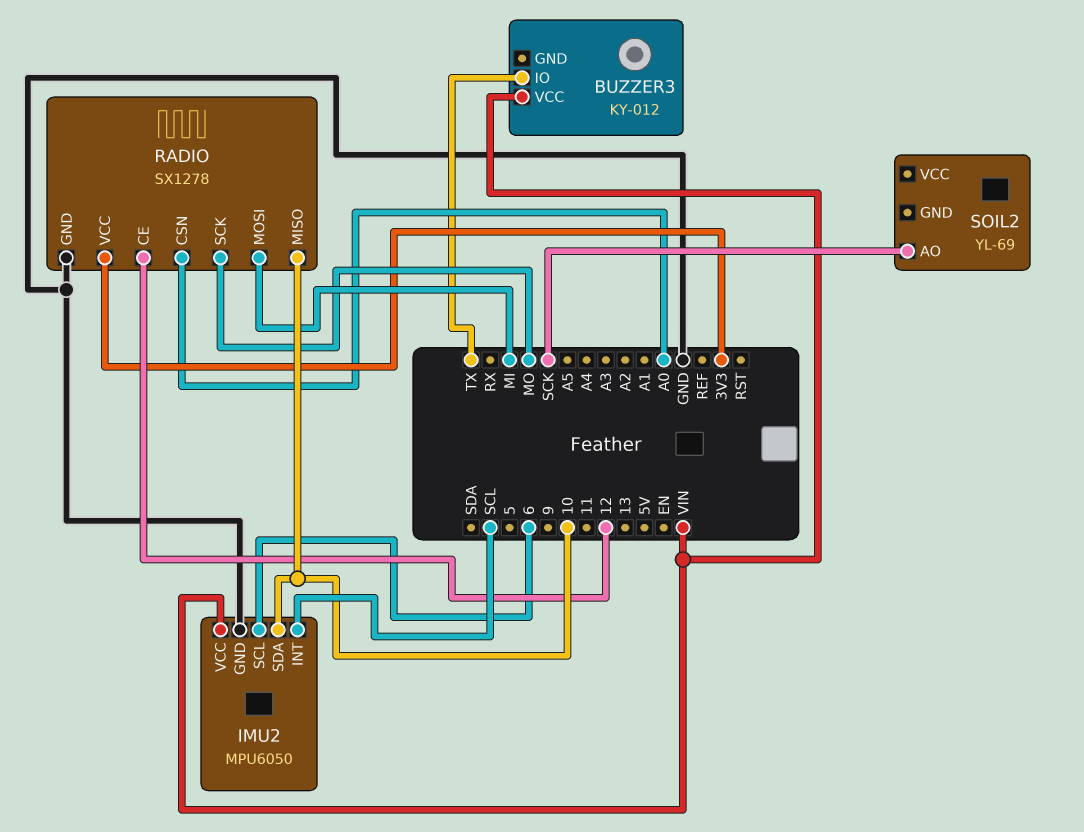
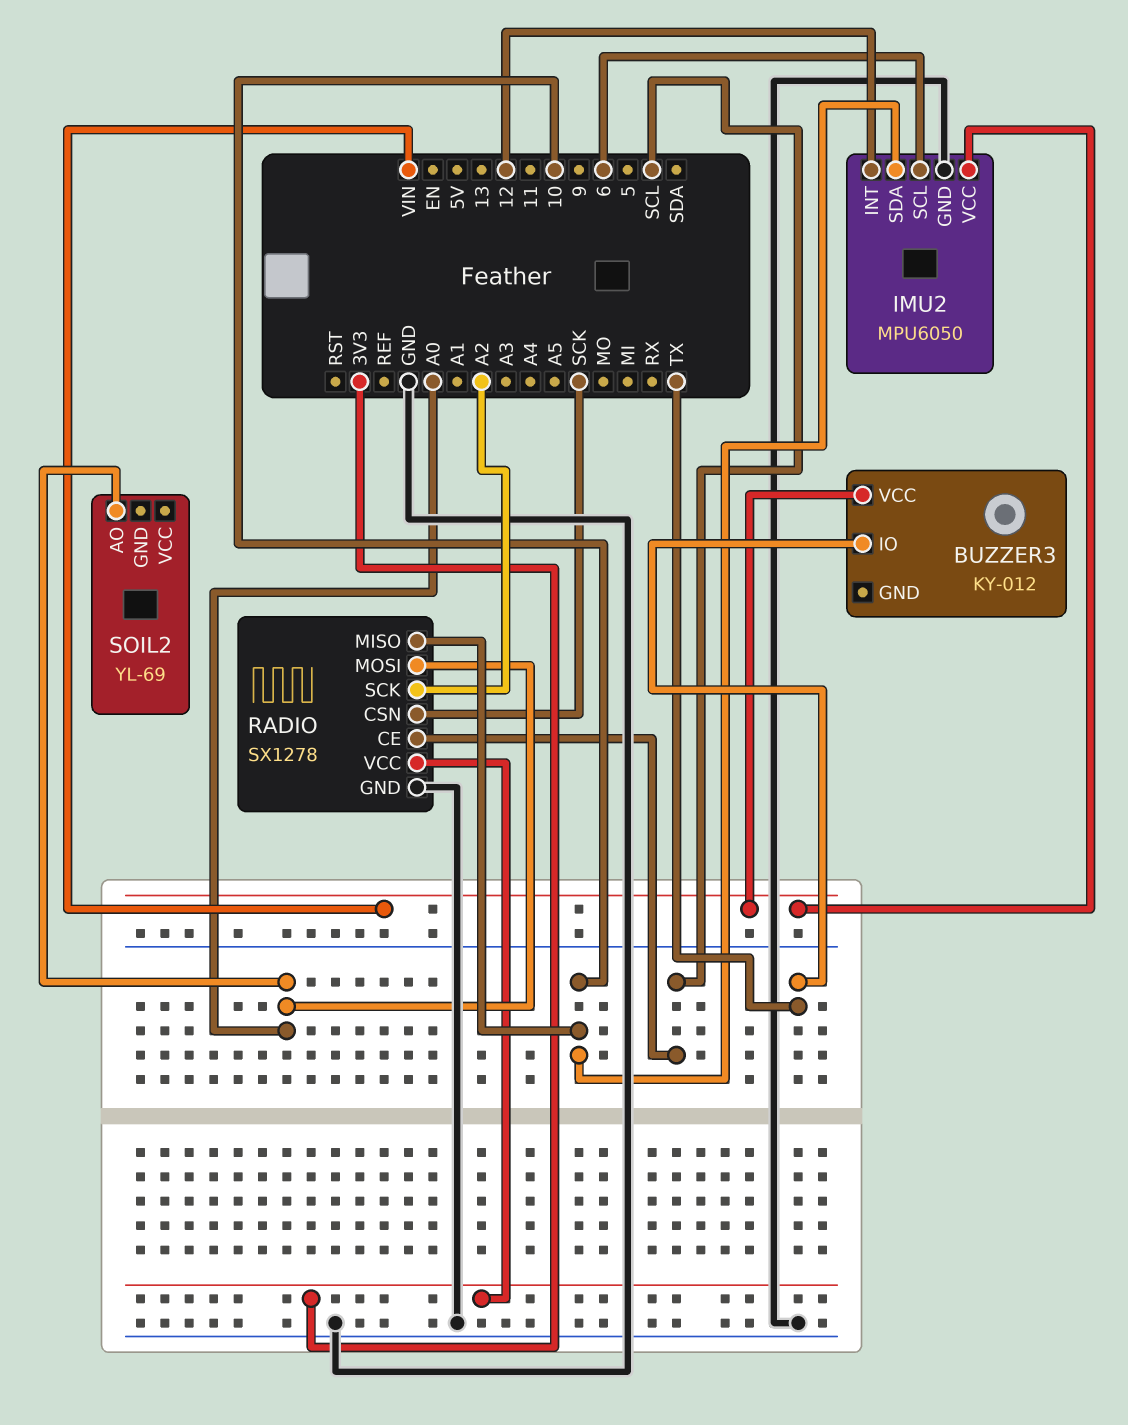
IMU2 pin INT: SCL -> 12
RADIO pin CE: 12 -> SCL
RADIO pin CSN: A0 -> SCK
RADIO pin MOSI: MI -> A0
RADIO pin SCK: MO -> A2
SOIL2 pin AO: SCK -> A0

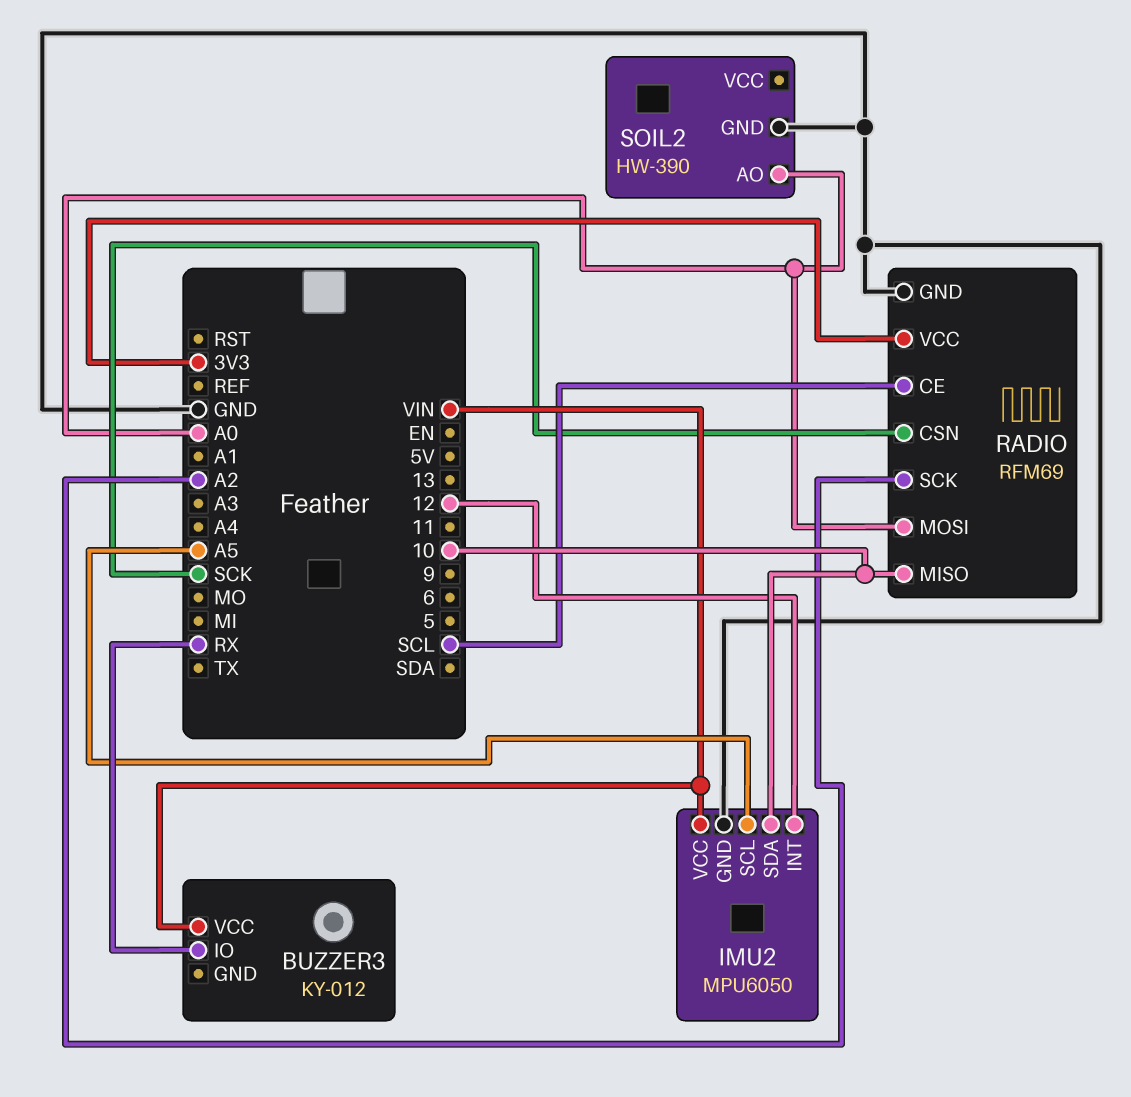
BUZZER3 pin IO: TX -> RX
IMU2 pin SCL: 6 -> A5
RADIO: SX1278 -> RFM69
SOIL2: YL-69 -> HW-390
SOIL2 pin GND: none -> GND

